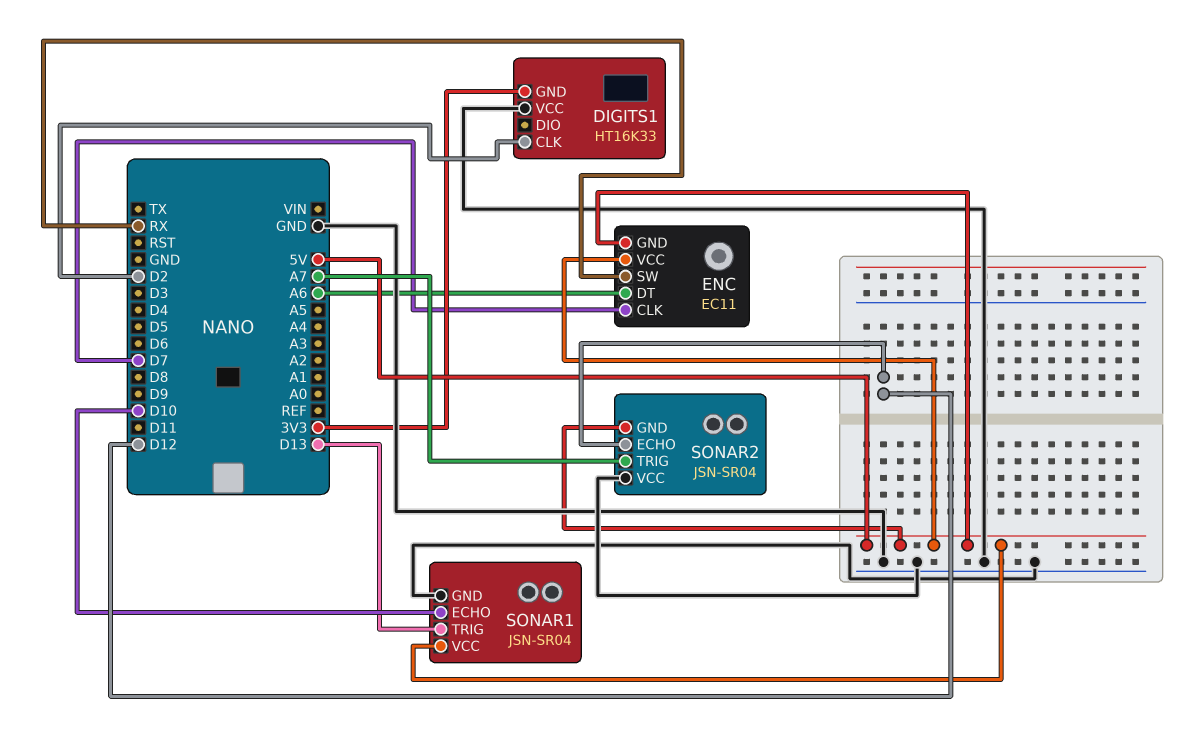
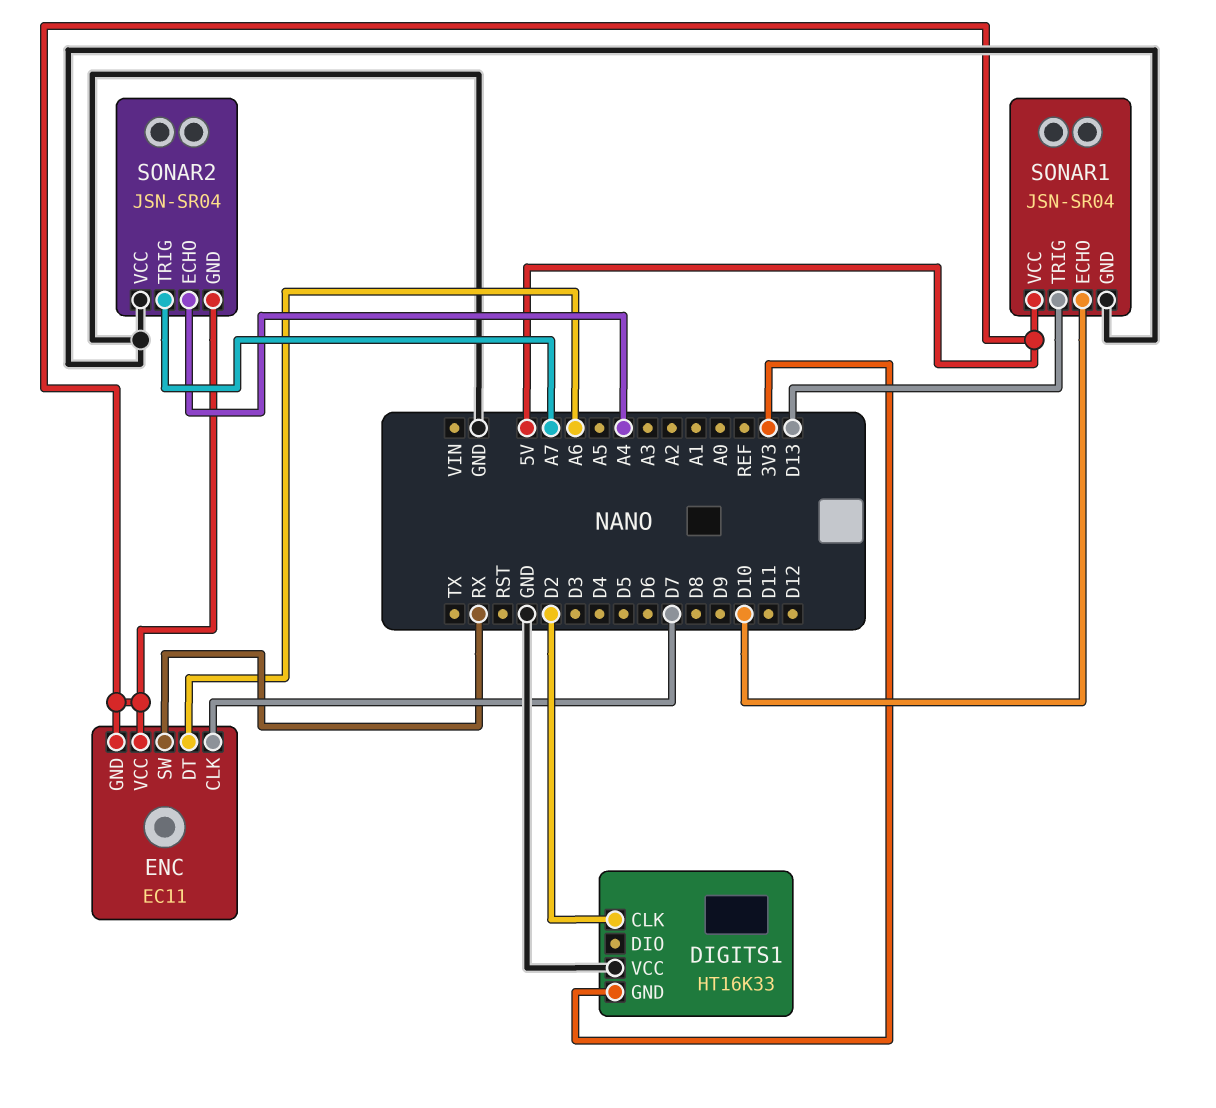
SONAR2 pin ECHO: D12 -> A4

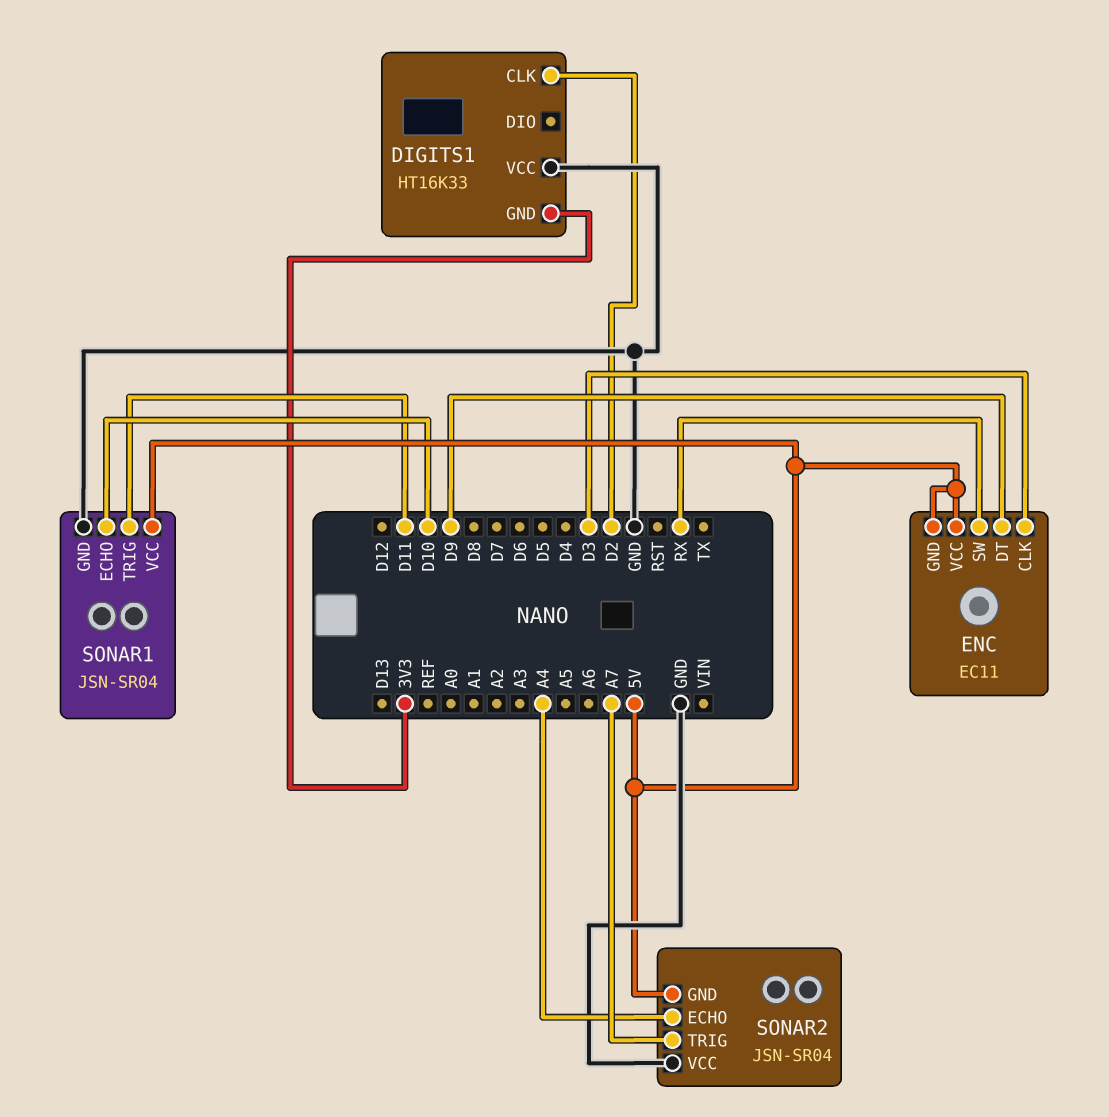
ENC pin CLK: D7 -> D3
ENC pin DT: A6 -> D9
SONAR1 pin TRIG: D13 -> D11

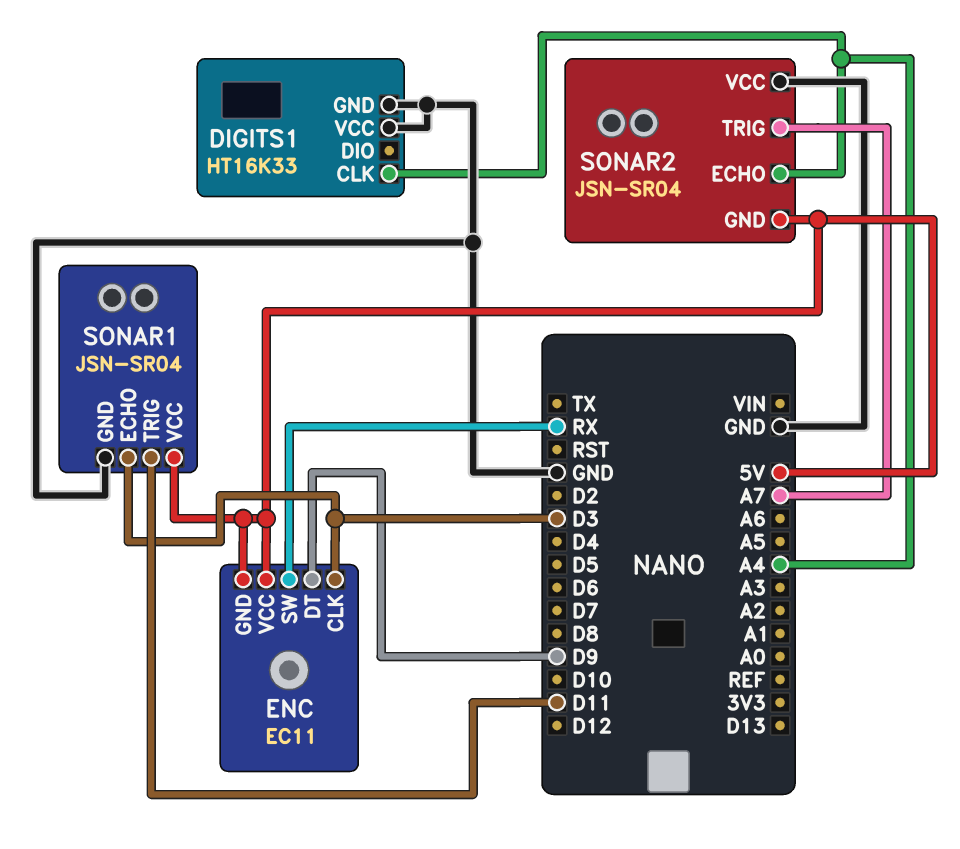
DIGITS1 pin CLK: D2 -> A4
DIGITS1 pin GND: 3V3 -> GND
SONAR1 pin ECHO: D10 -> D3

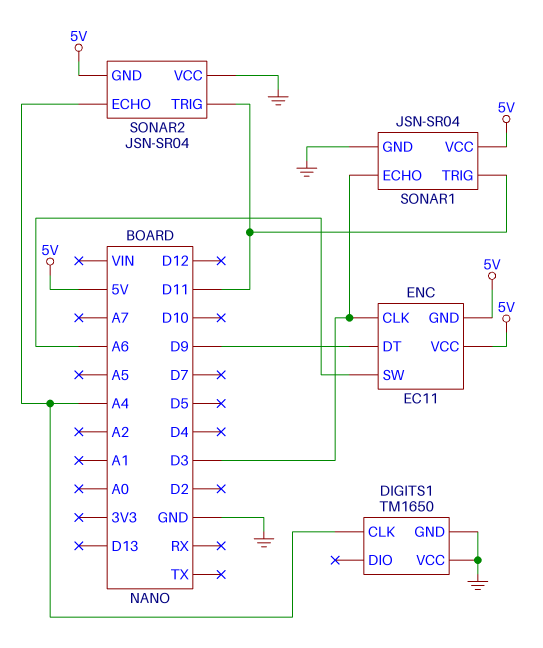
DIGITS1: HT16K33 -> TM1650
ENC pin SW: RX -> A6
SONAR2 pin TRIG: A7 -> D11

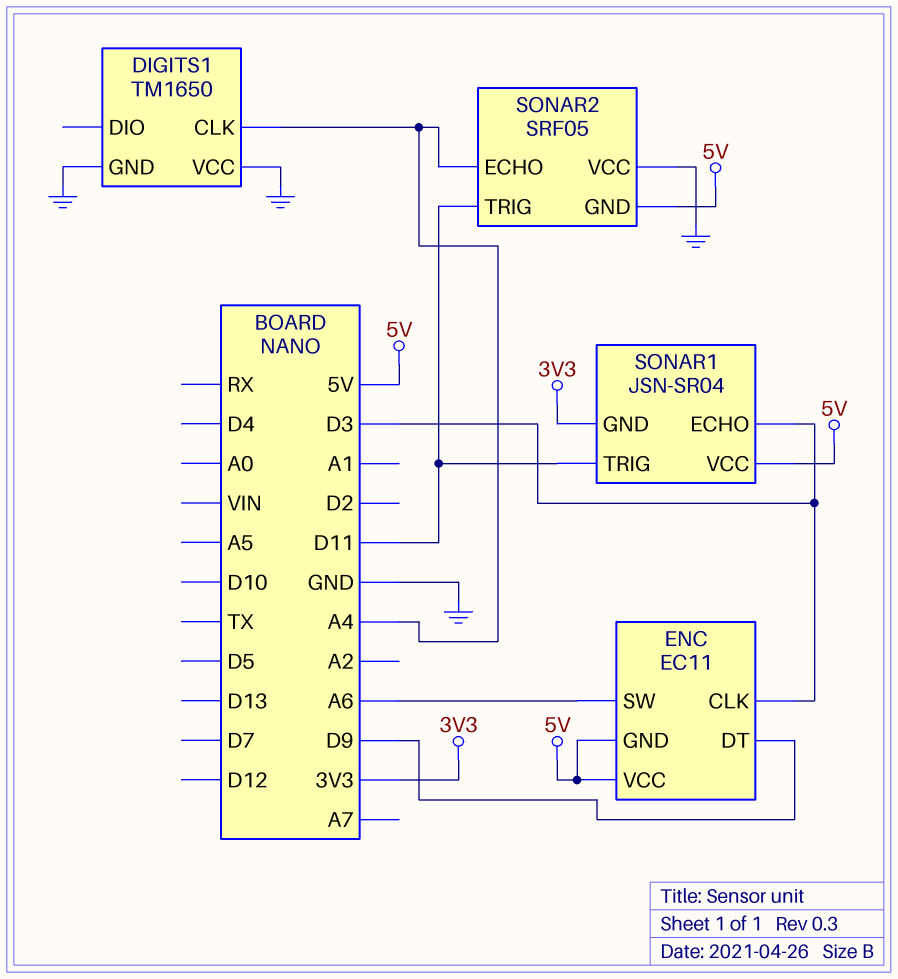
SONAR1 pin GND: GND -> 3V3
SONAR2: JSN-SR04 -> SRF05

